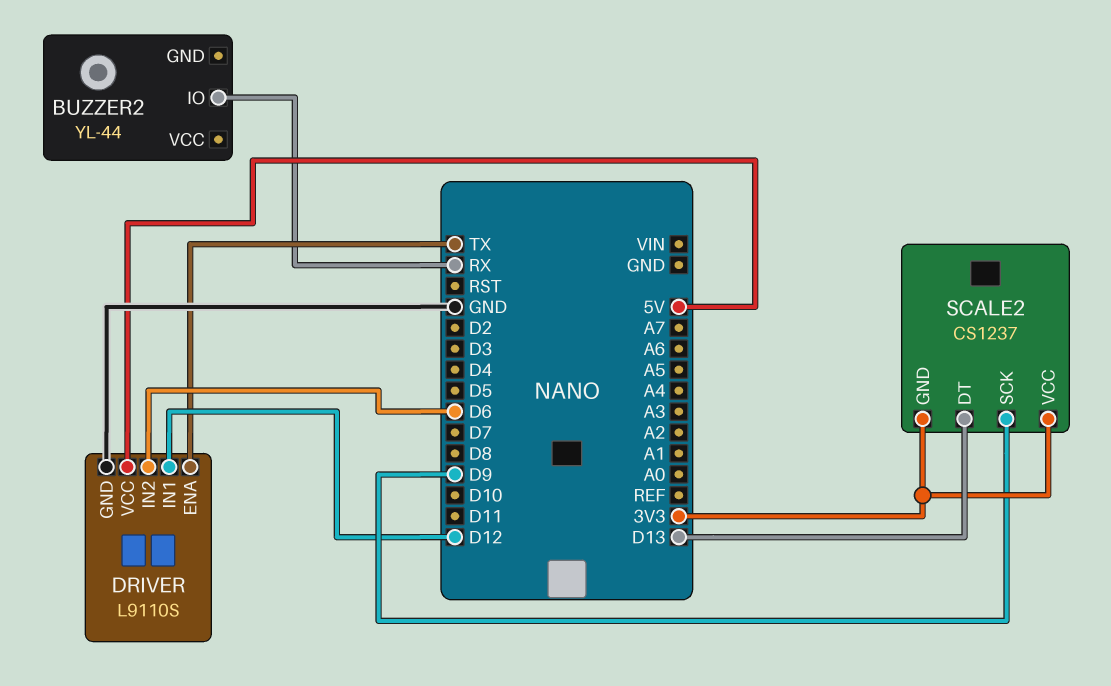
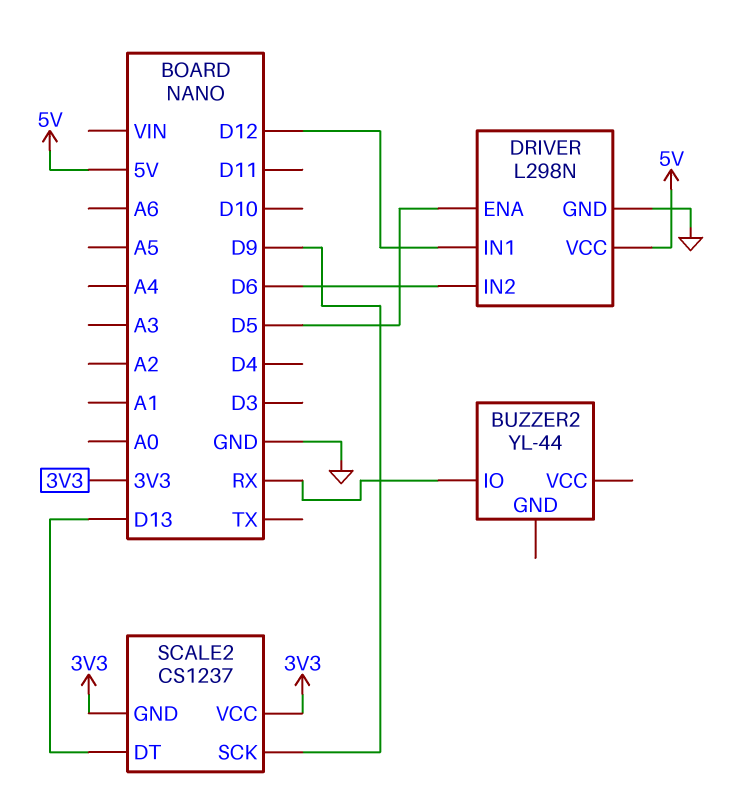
DRIVER: L9110S -> L298N
DRIVER pin ENA: TX -> D5

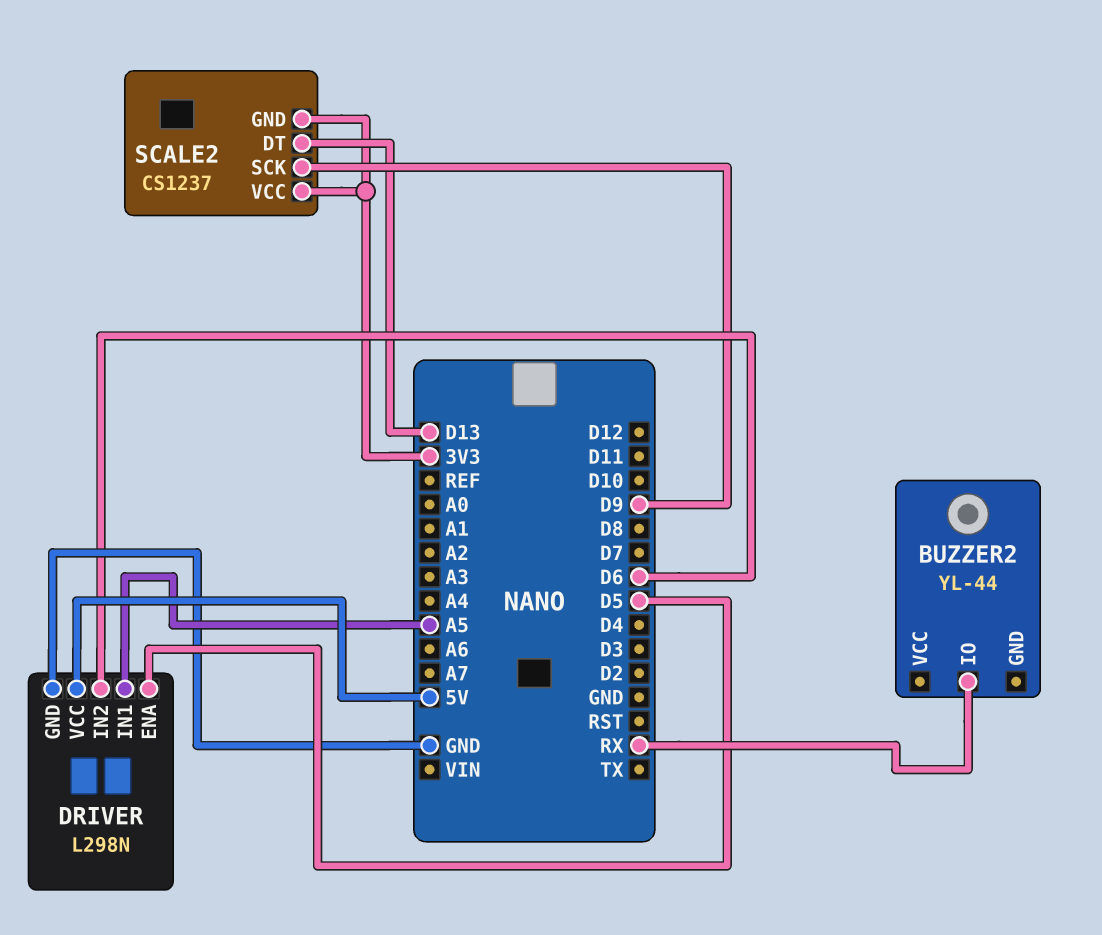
DRIVER pin IN1: D12 -> A5

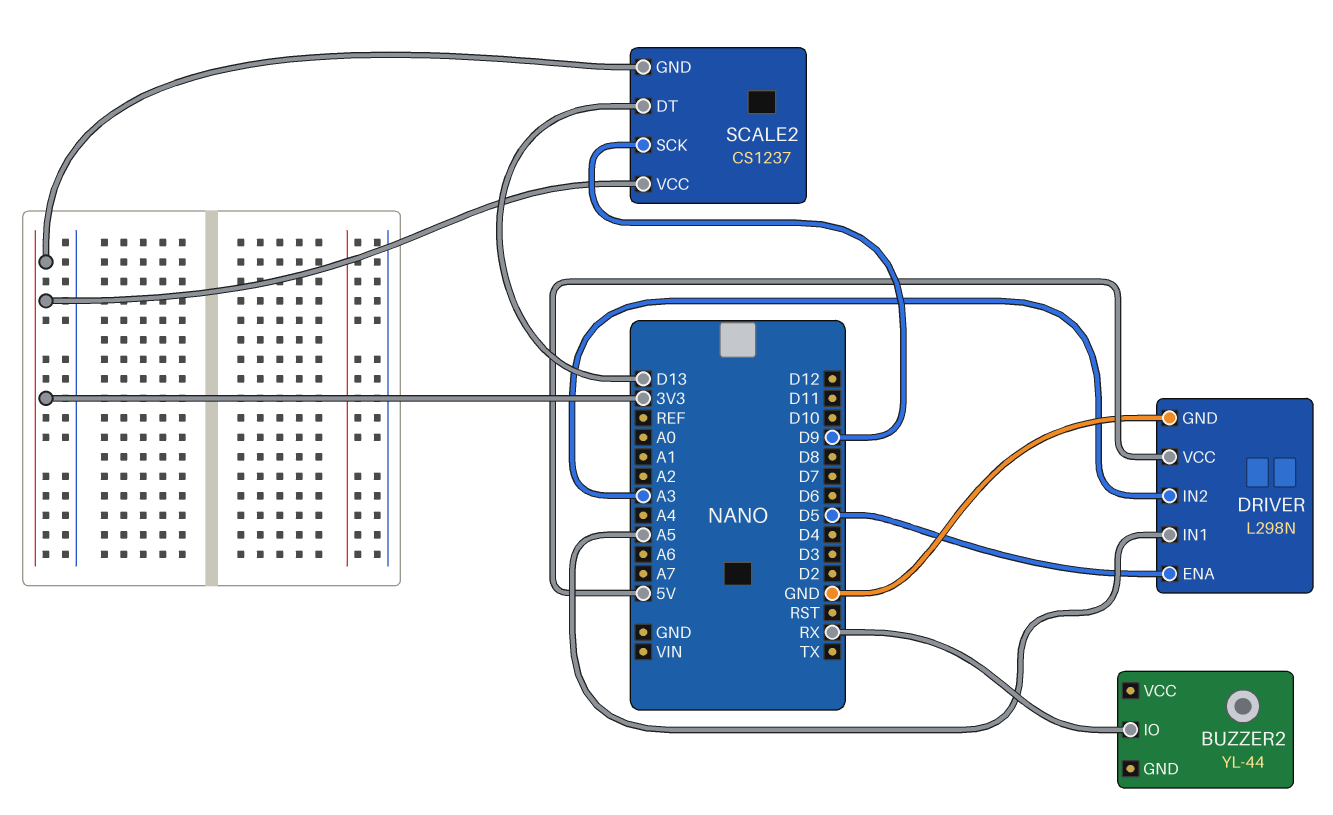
DRIVER pin IN2: D6 -> A3

